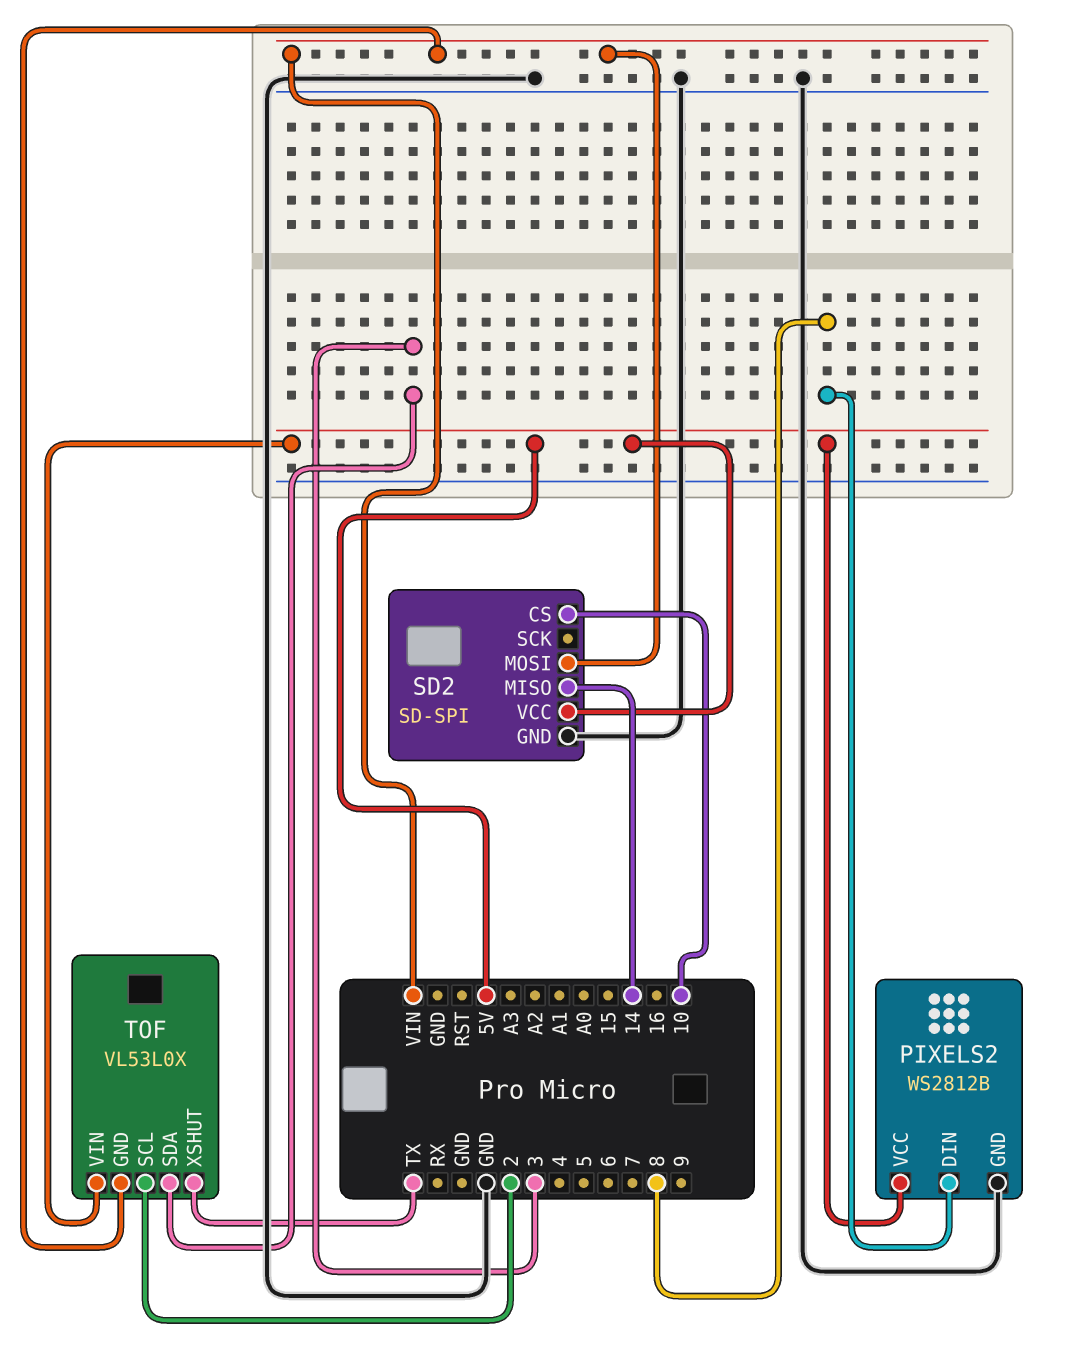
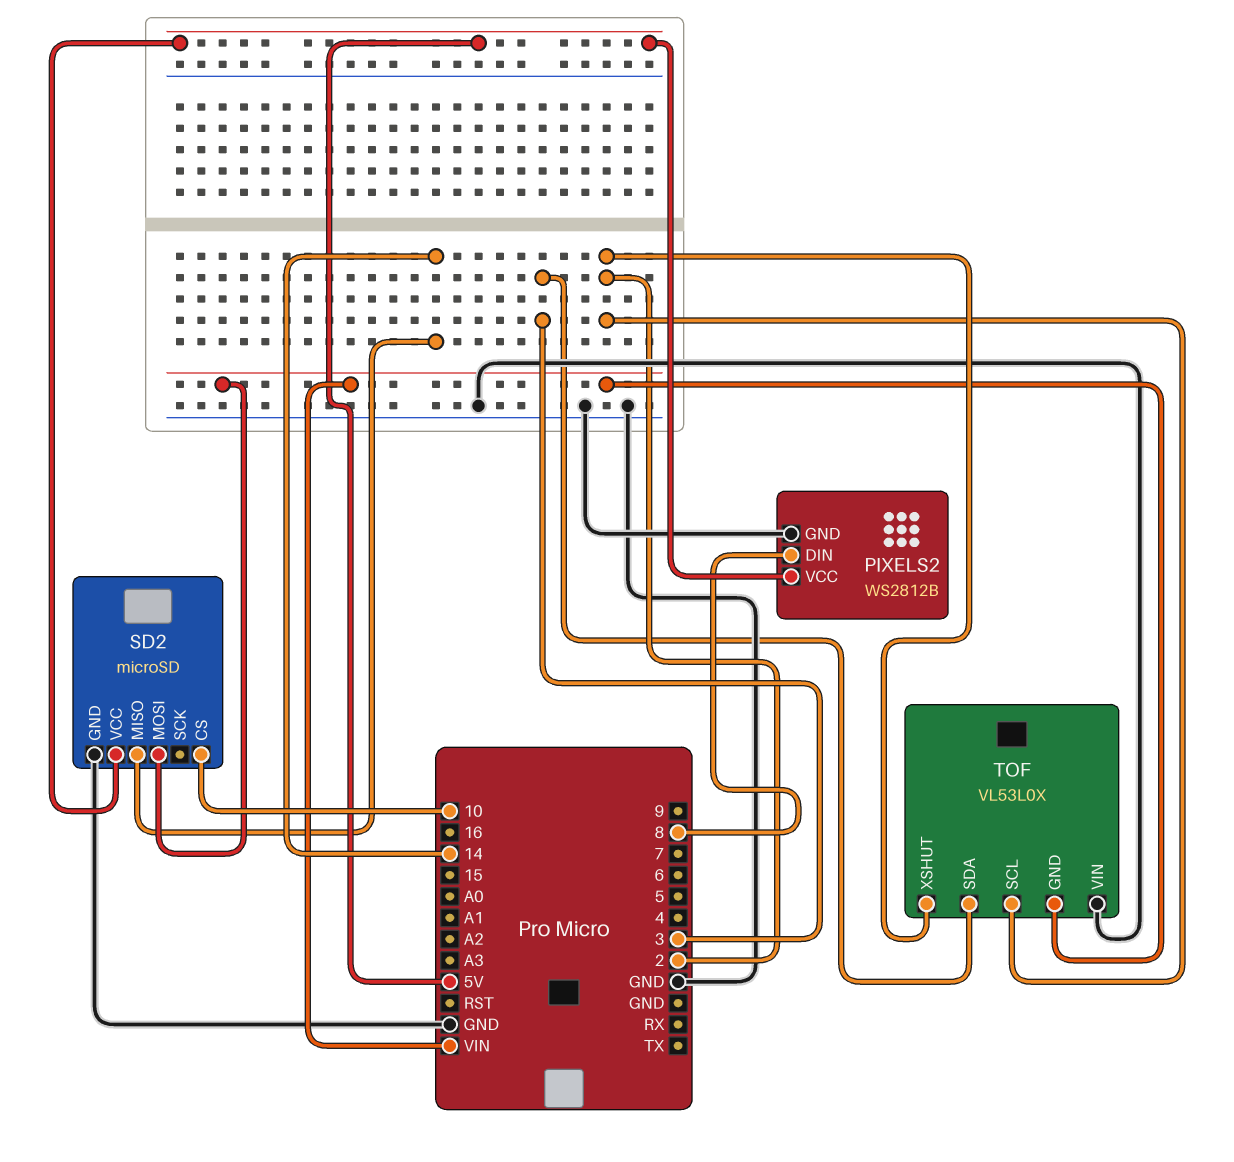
SD2: SD-SPI -> microSD
TOF pin VIN: 5V -> GND
TOF pin XSHUT: TX -> 2

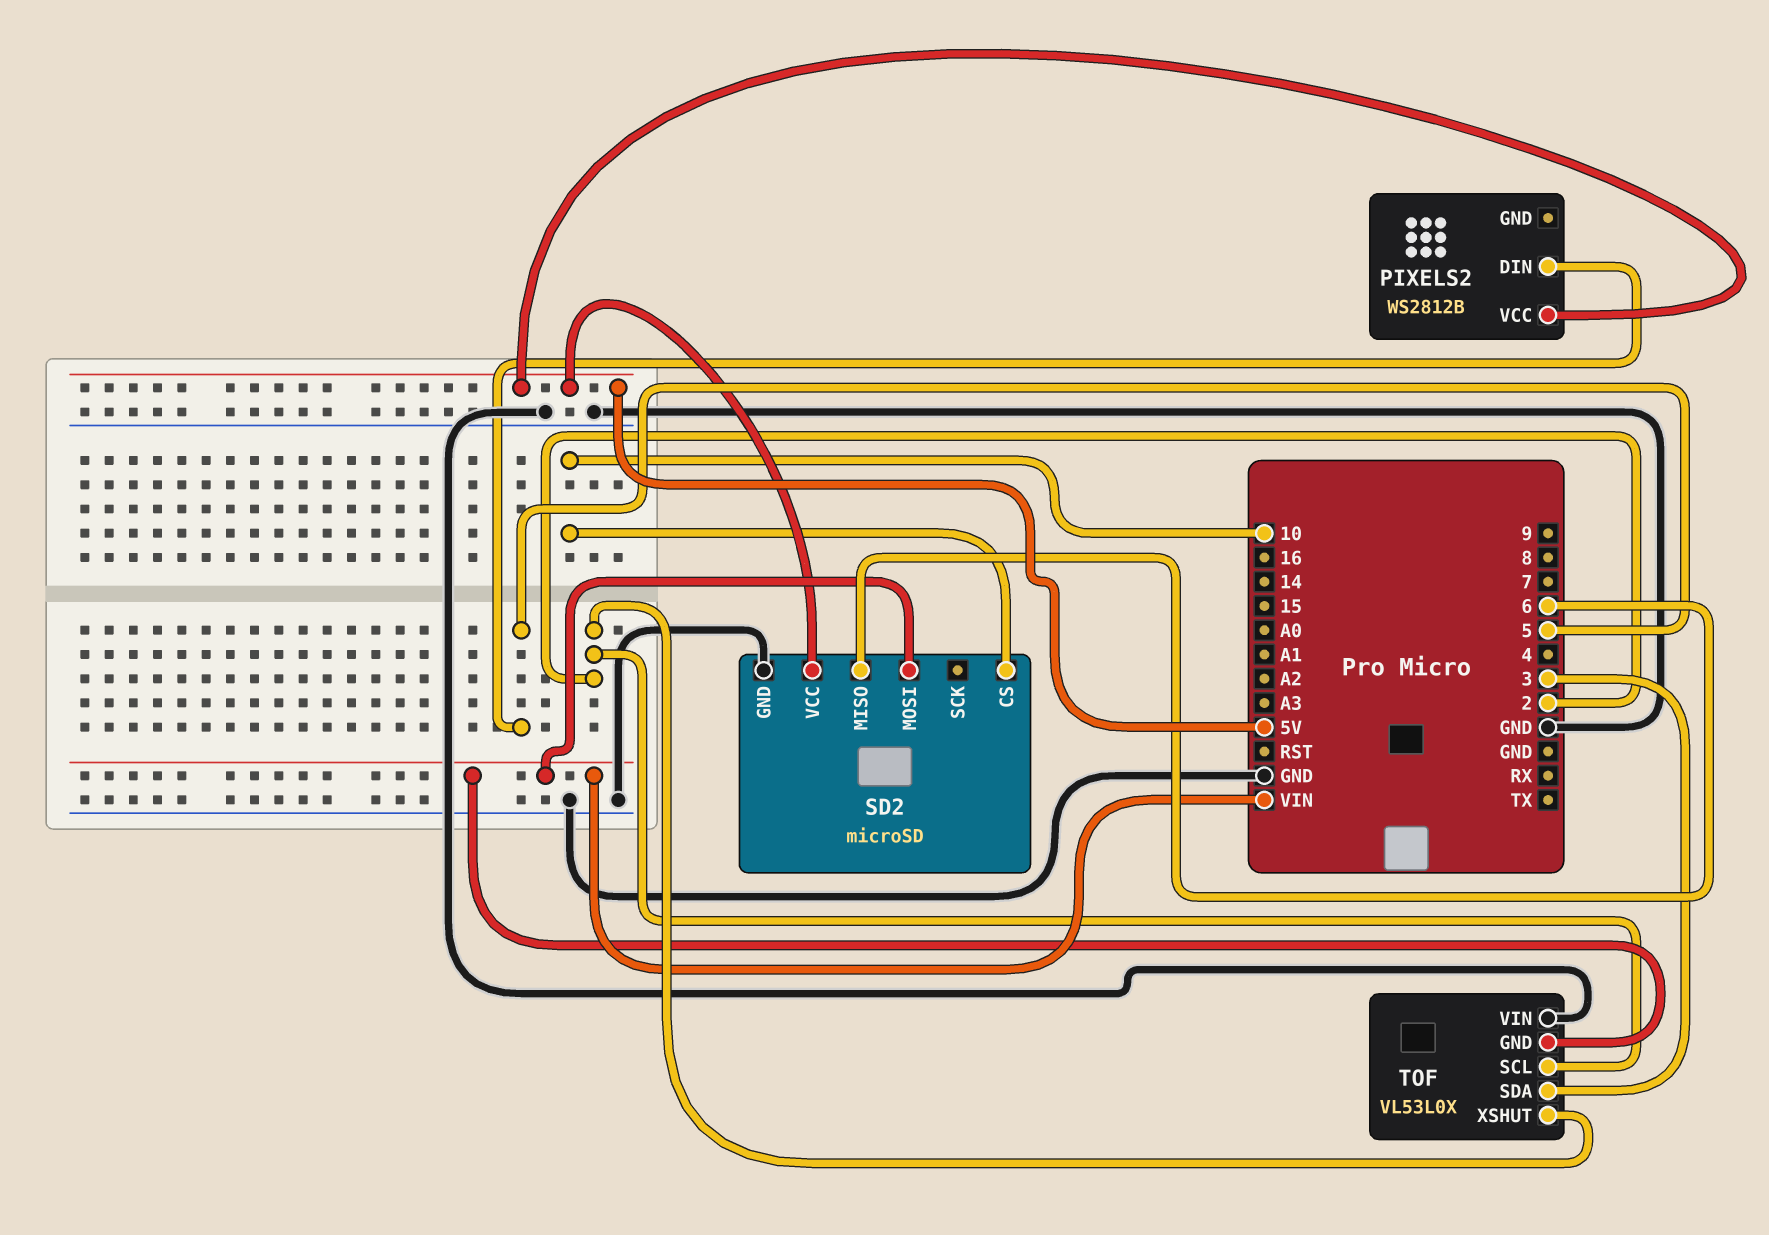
PIXELS2 pin DIN: 8 -> 5
PIXELS2 pin GND: GND -> none
SD2 pin MISO: 14 -> 6

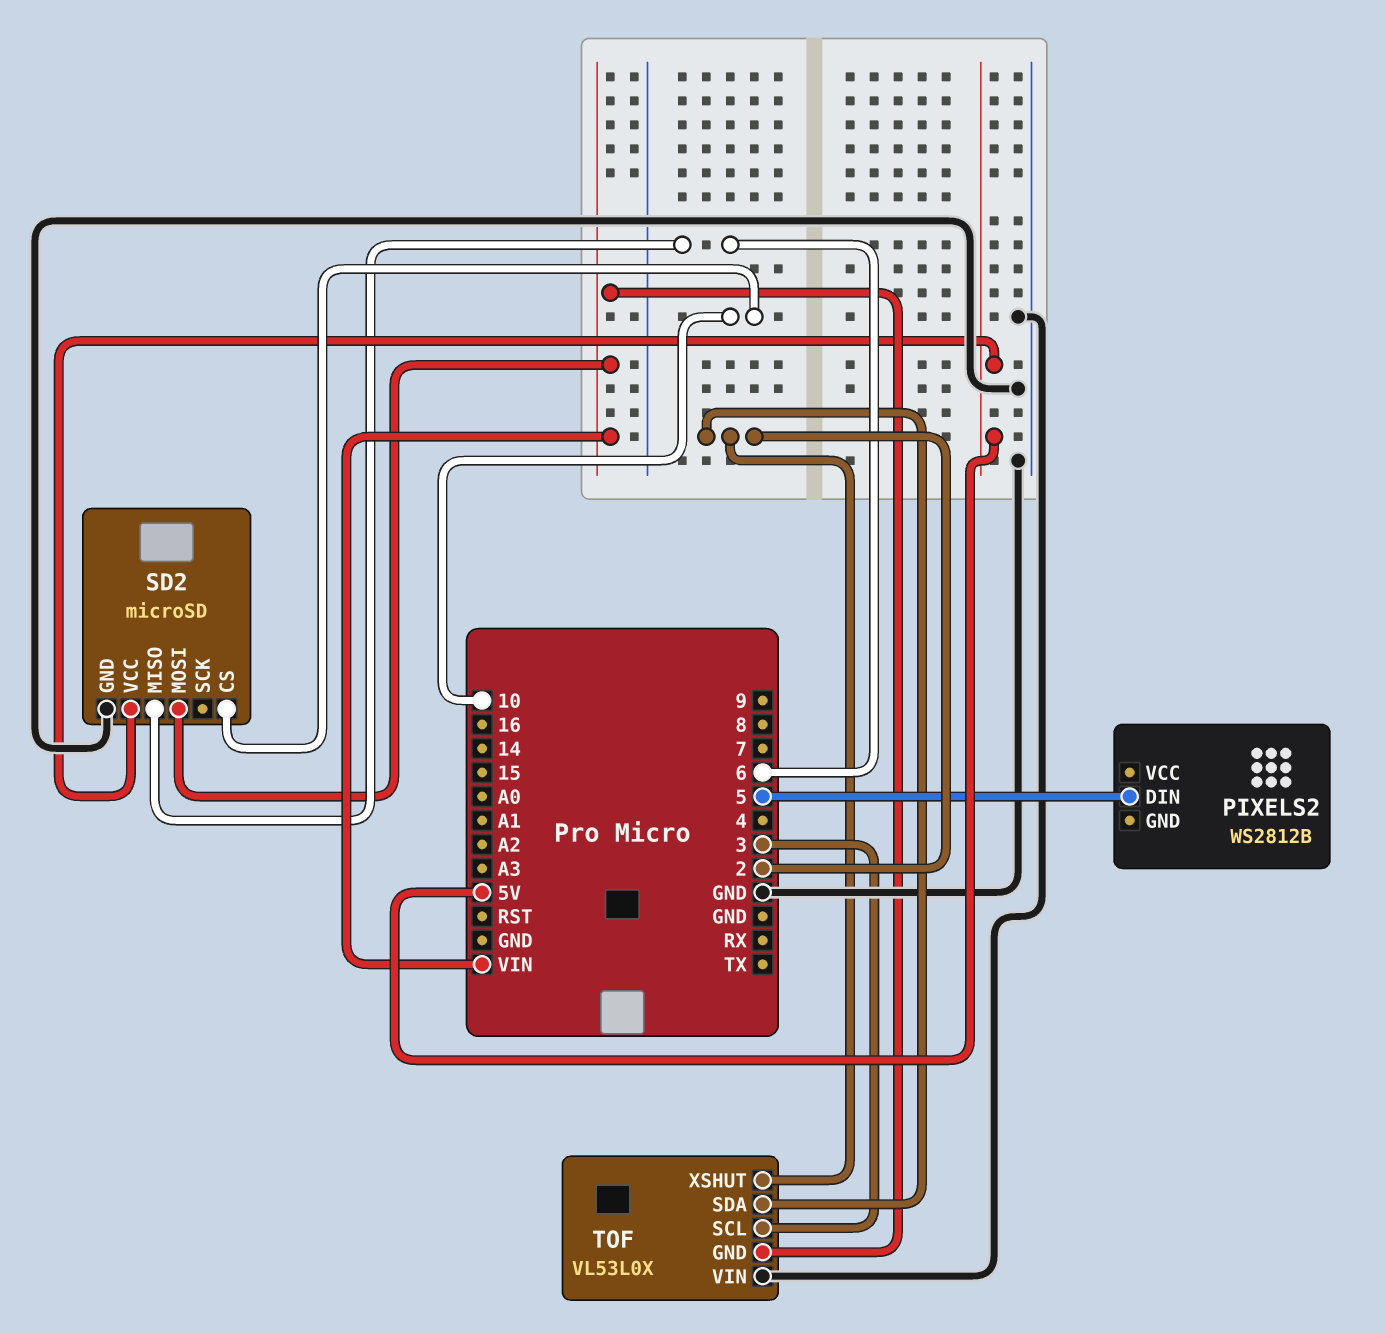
PIXELS2 pin VCC: 5V -> none
TOF pin SCL: 2 -> 3
TOF pin SDA: 3 -> 2

